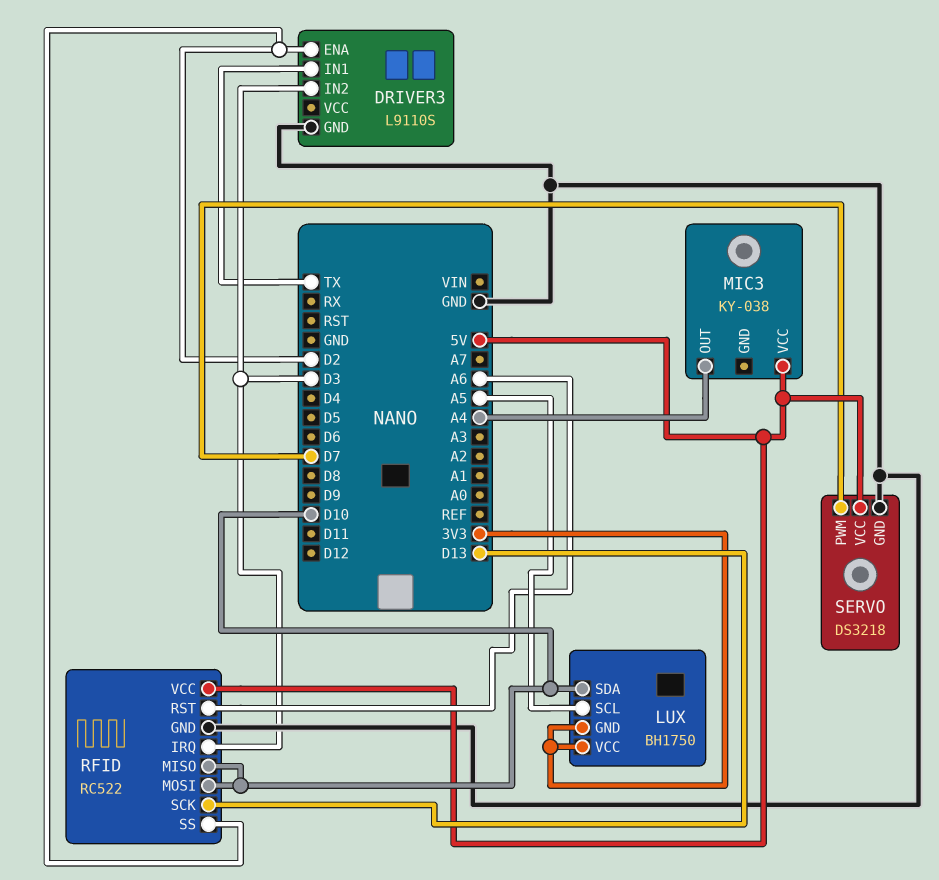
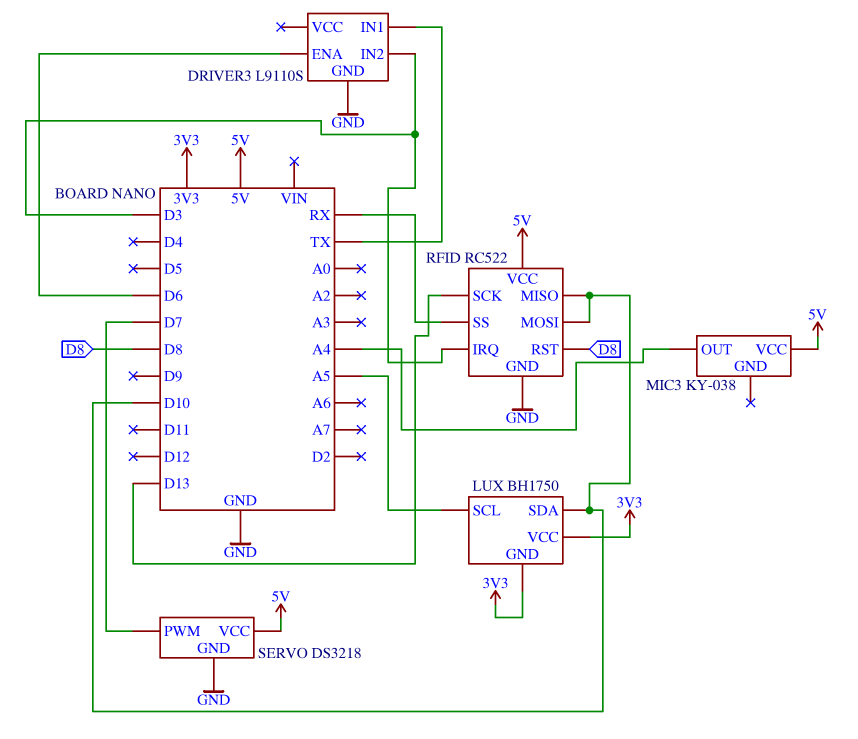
DRIVER3 pin ENA: D2 -> D6
RFID pin RST: A6 -> D8
RFID pin SS: D2 -> RX

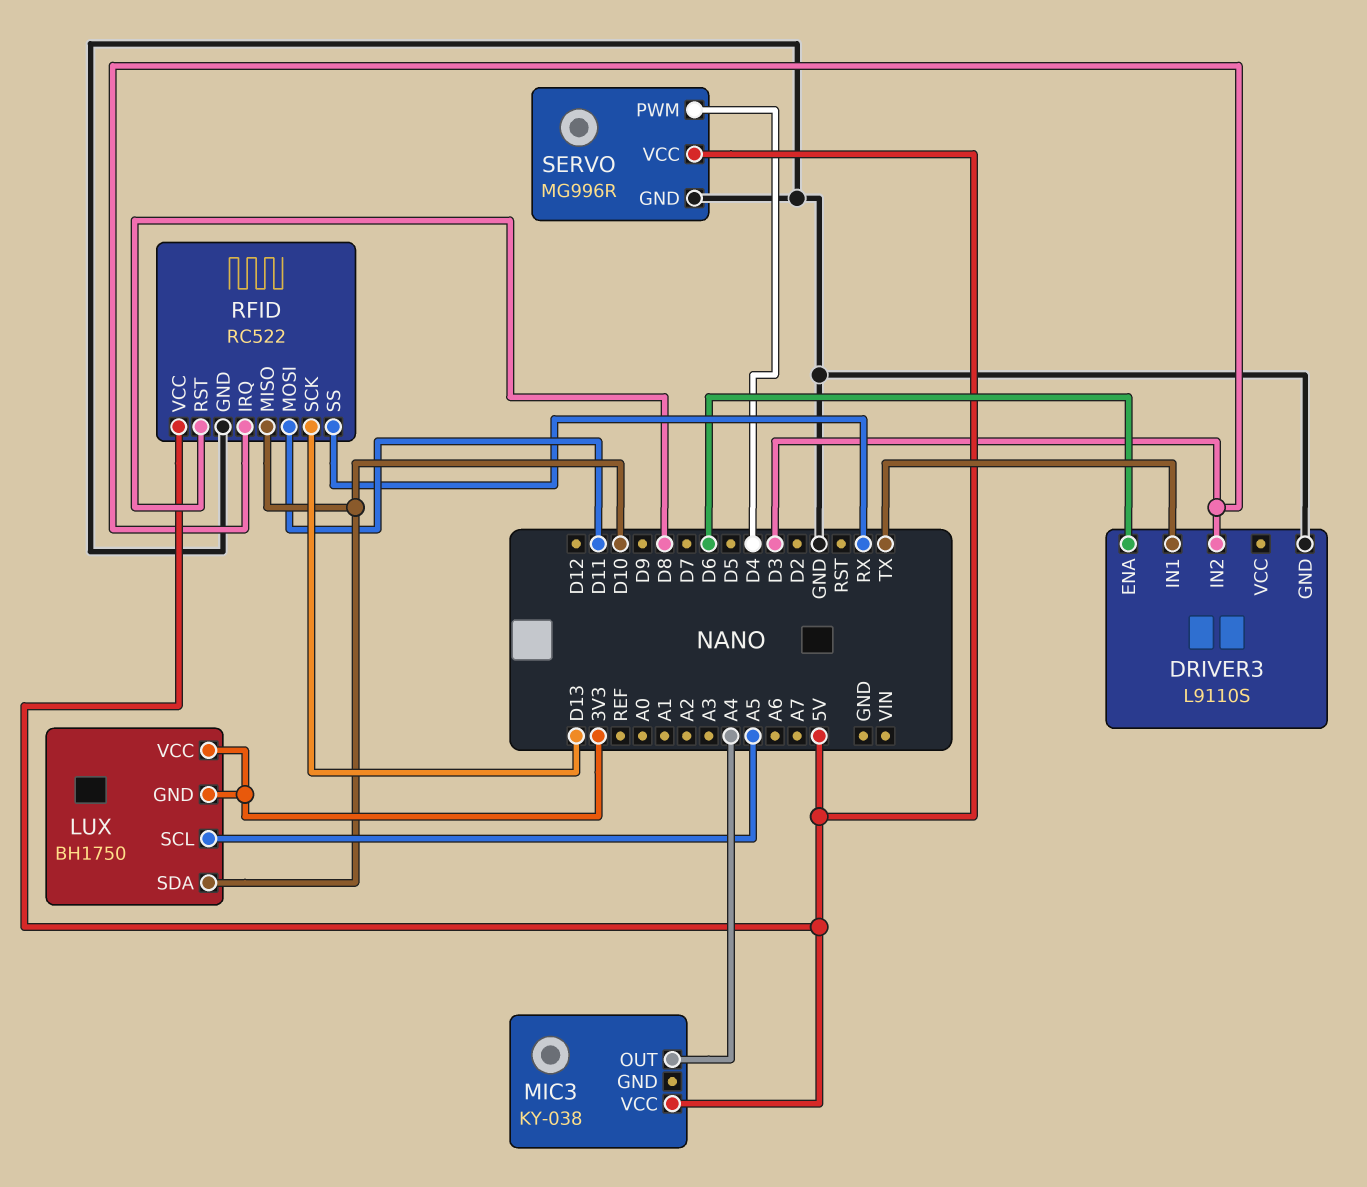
RFID pin MOSI: D10 -> D11
SERVO: DS3218 -> MG996R
SERVO pin PWM: D7 -> D4

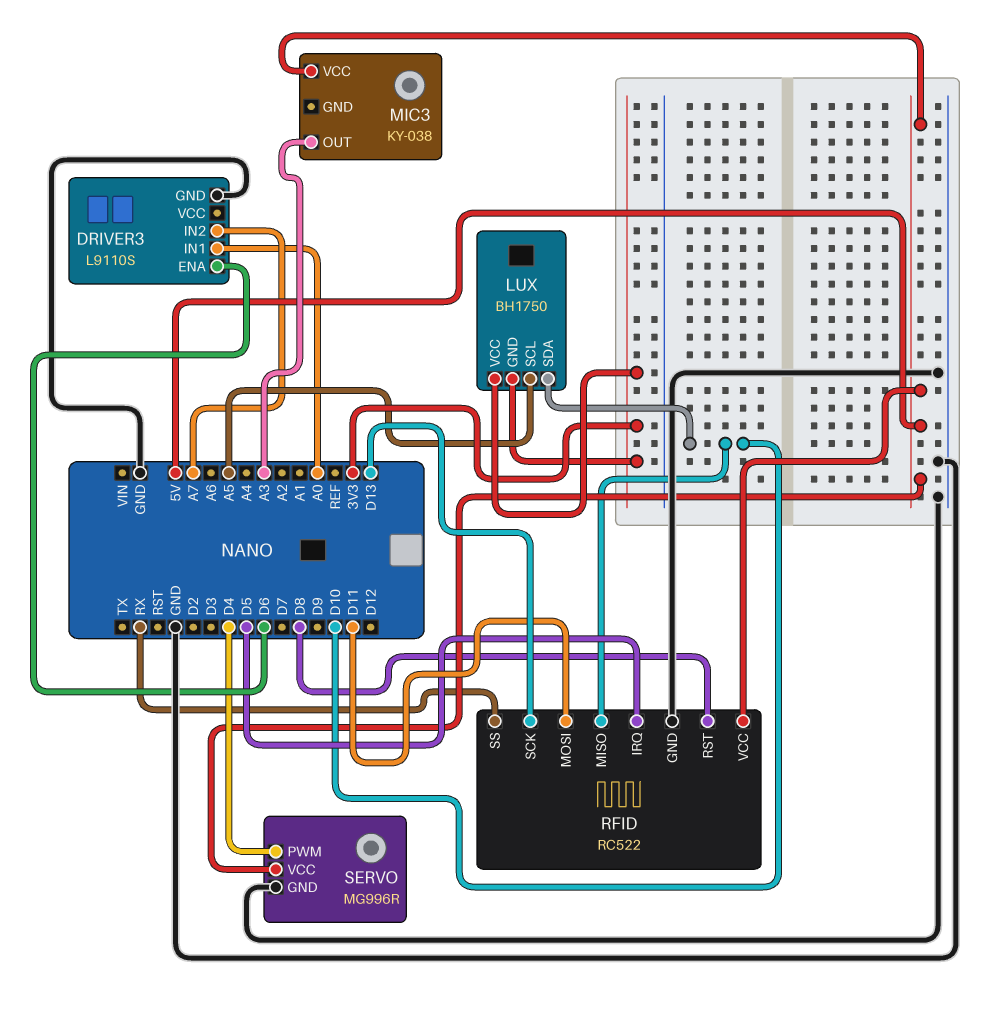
DRIVER3 pin IN1: TX -> A0
DRIVER3 pin IN2: D3 -> A7
MIC3 pin OUT: A4 -> A3
RFID pin IRQ: D3 -> D5

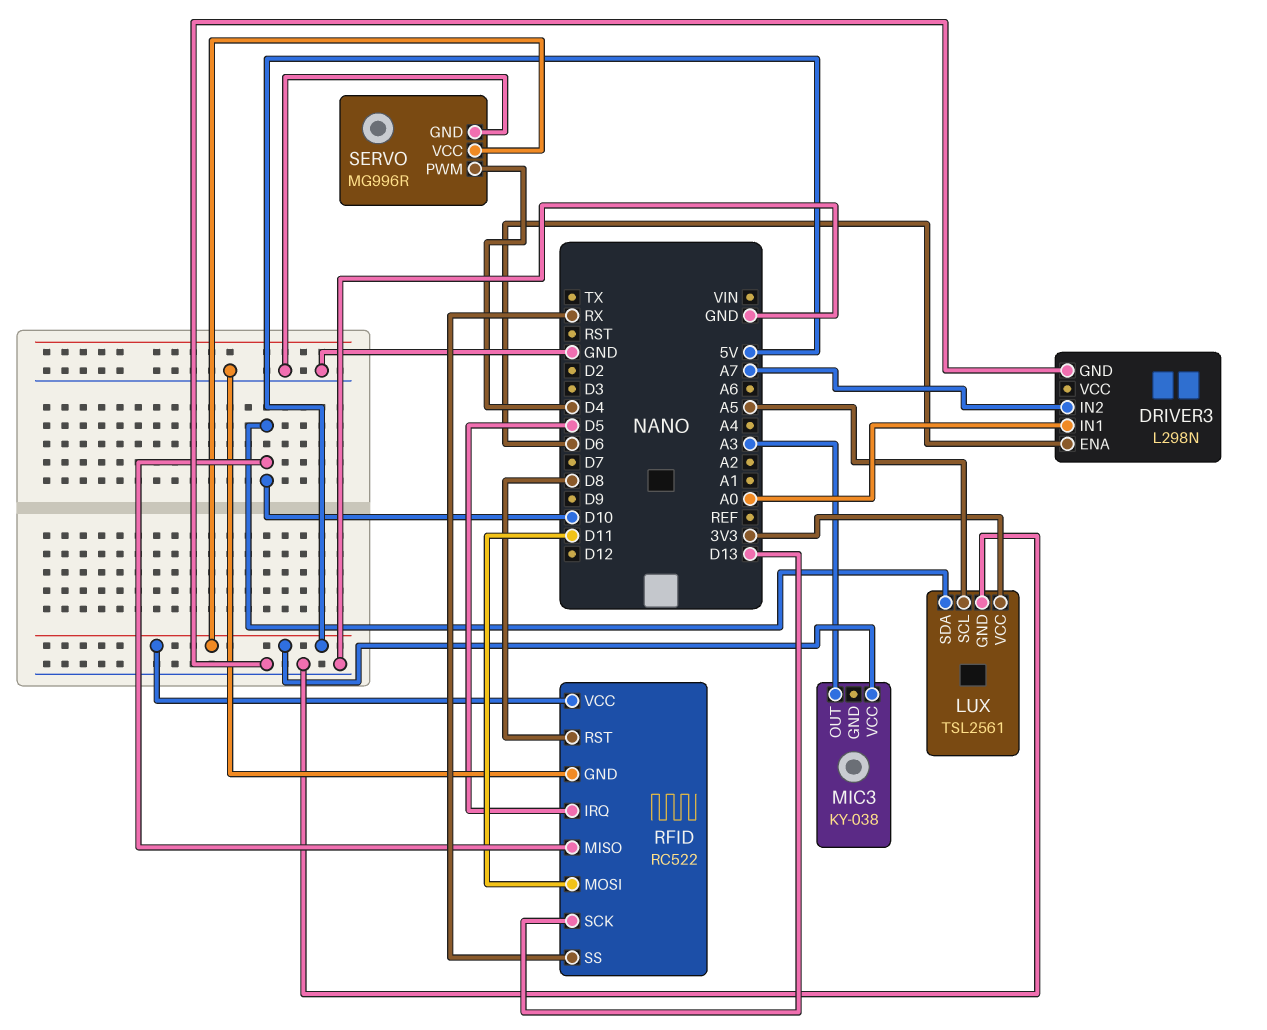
DRIVER3: L9110S -> L298N
LUX: BH1750 -> TSL2561
LUX pin GND: 3V3 -> GND

